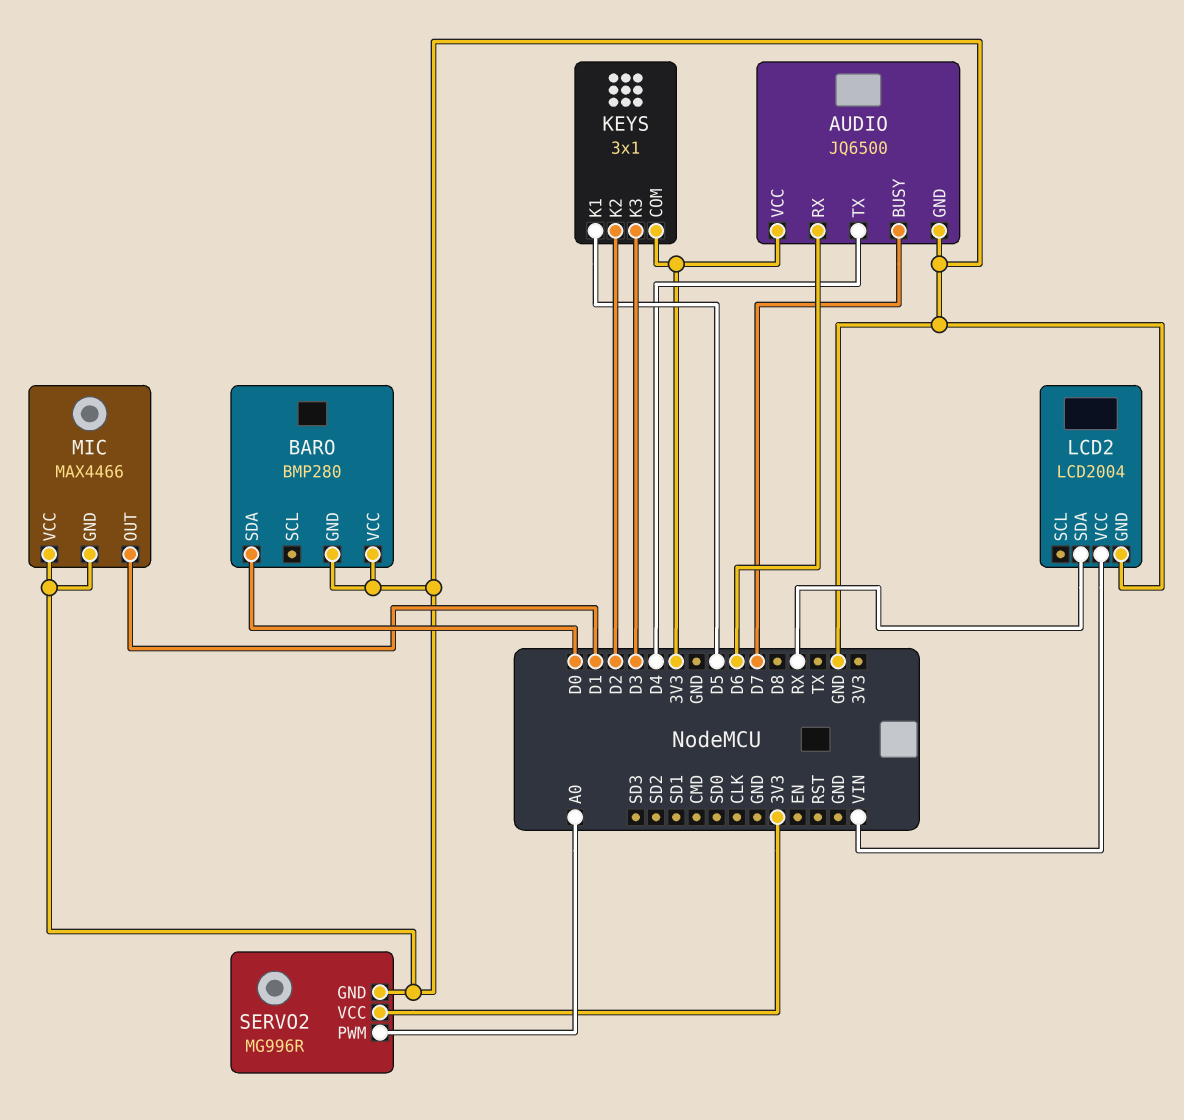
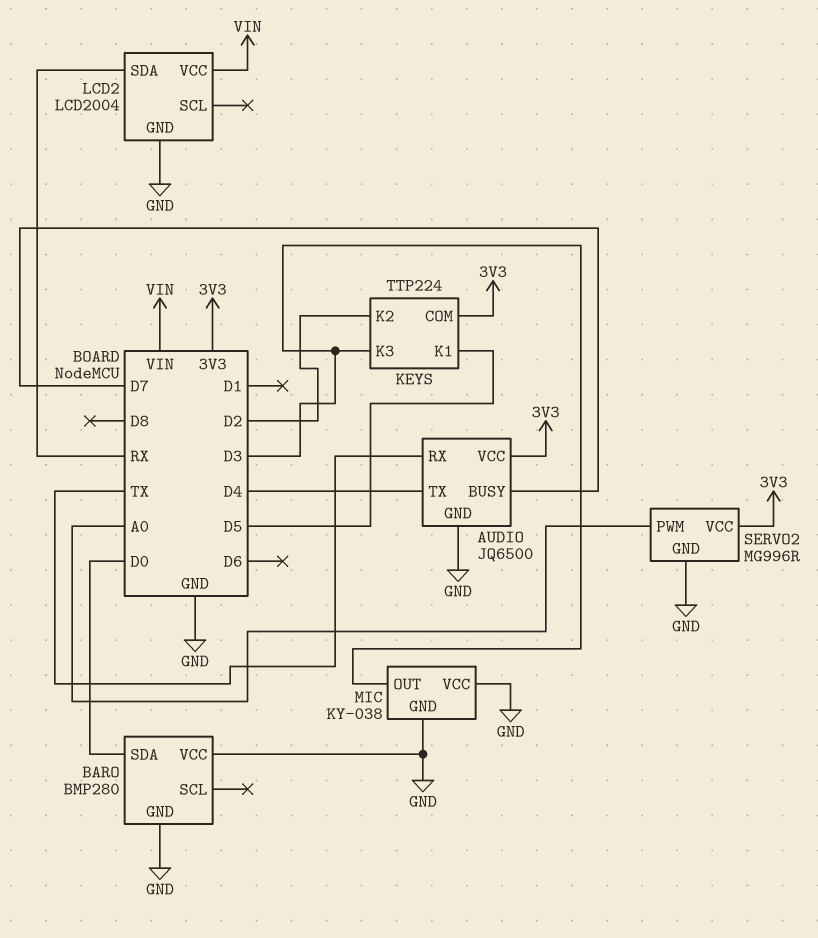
AUDIO pin RX: D6 -> TX
KEYS: 3x1 -> TTP224
MIC: MAX4466 -> KY-038
MIC pin OUT: D1 -> D3

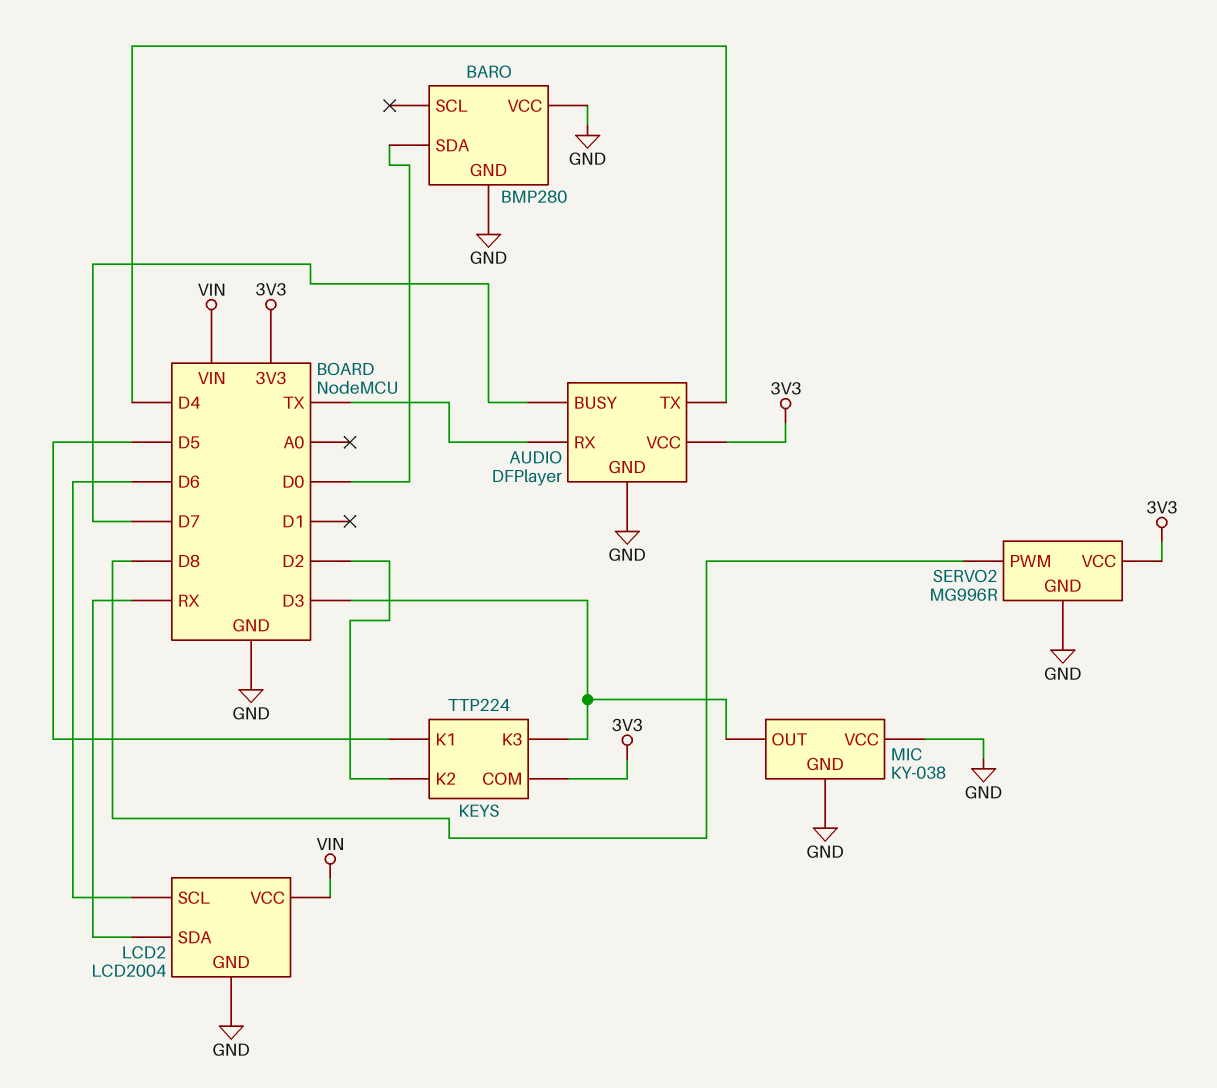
AUDIO: JQ6500 -> DFPlayer
LCD2 pin SCL: none -> D6
SERVO2 pin PWM: A0 -> D8

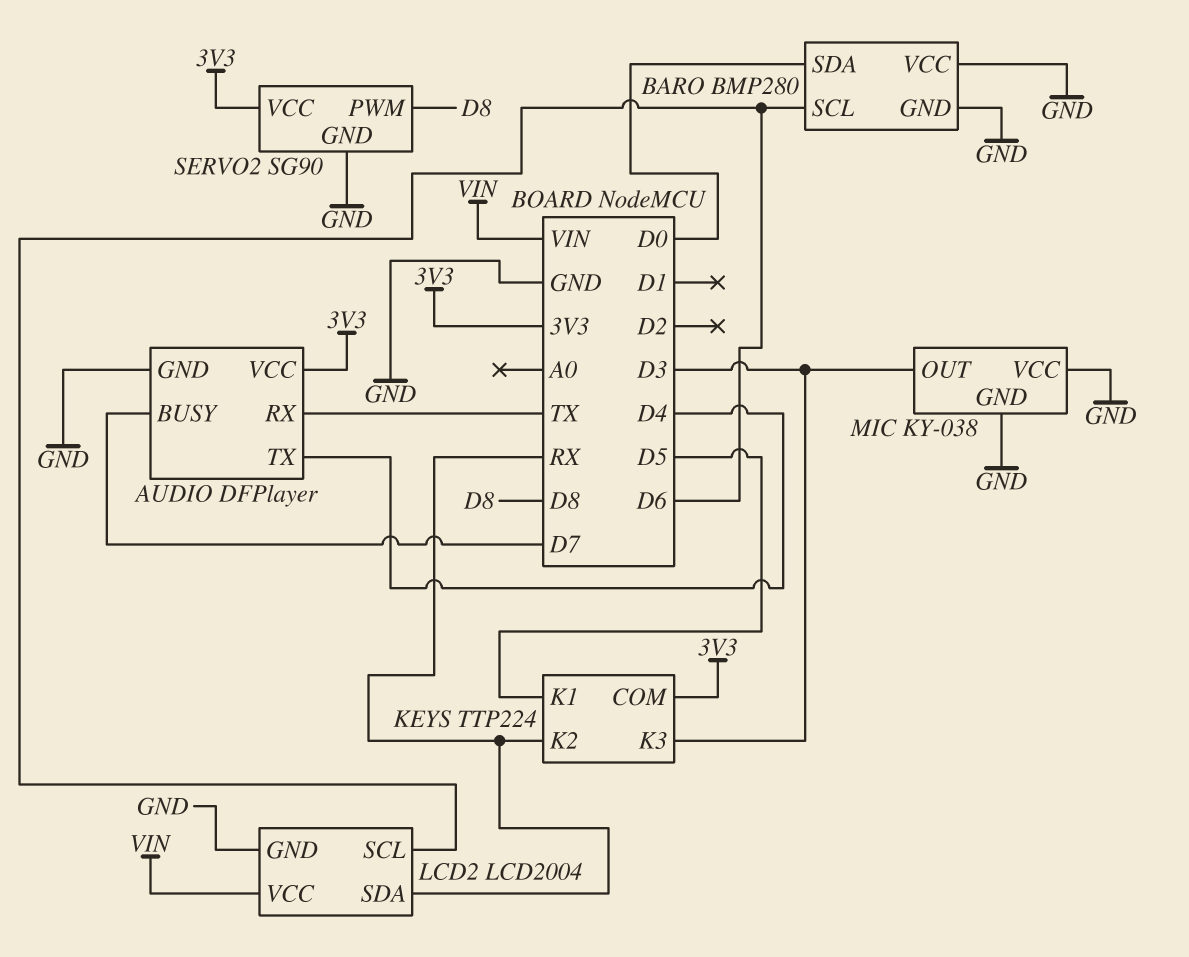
BARO pin SCL: none -> D6
KEYS pin K2: D2 -> RX
SERVO2: MG996R -> SG90

